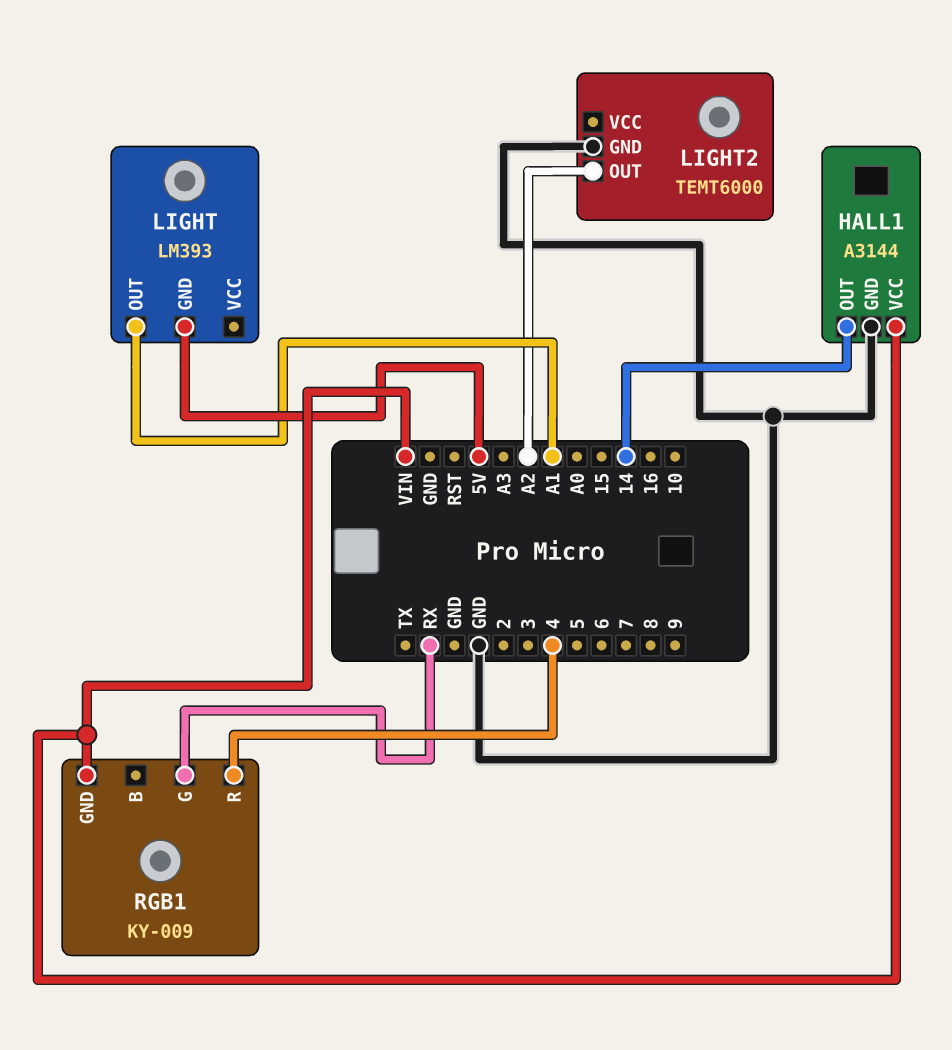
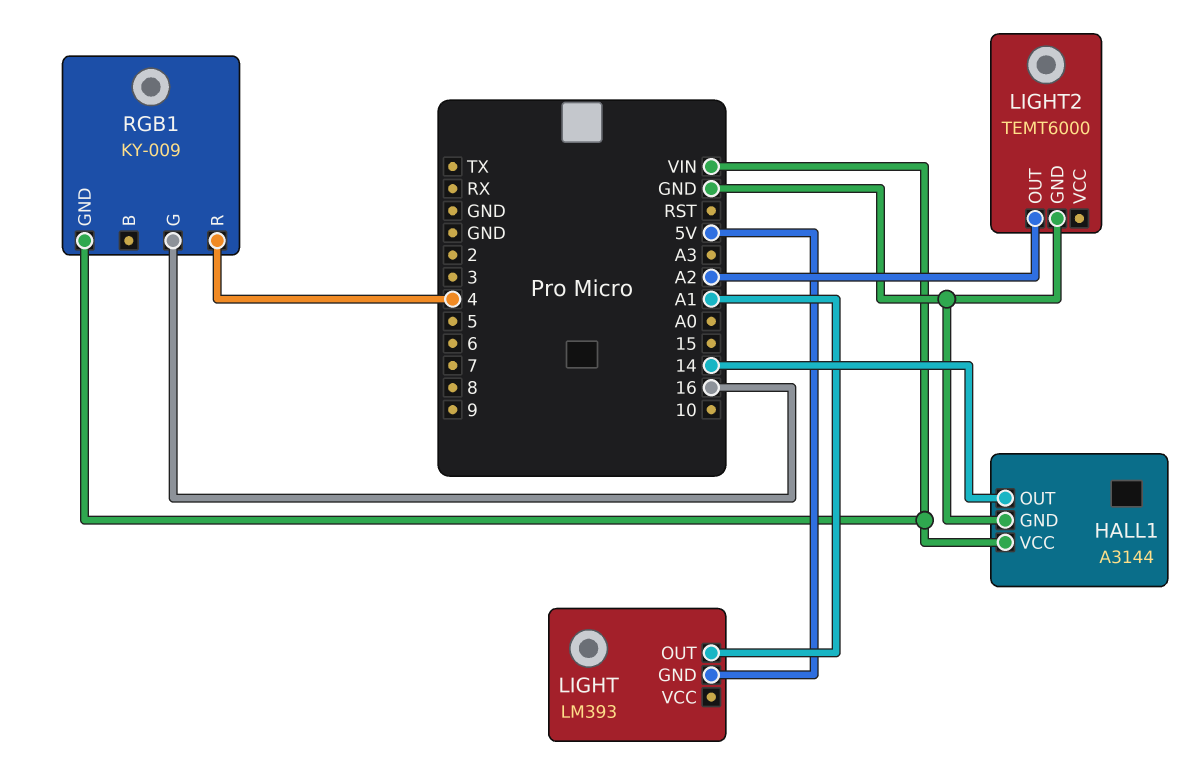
RGB1 pin G: RX -> 16

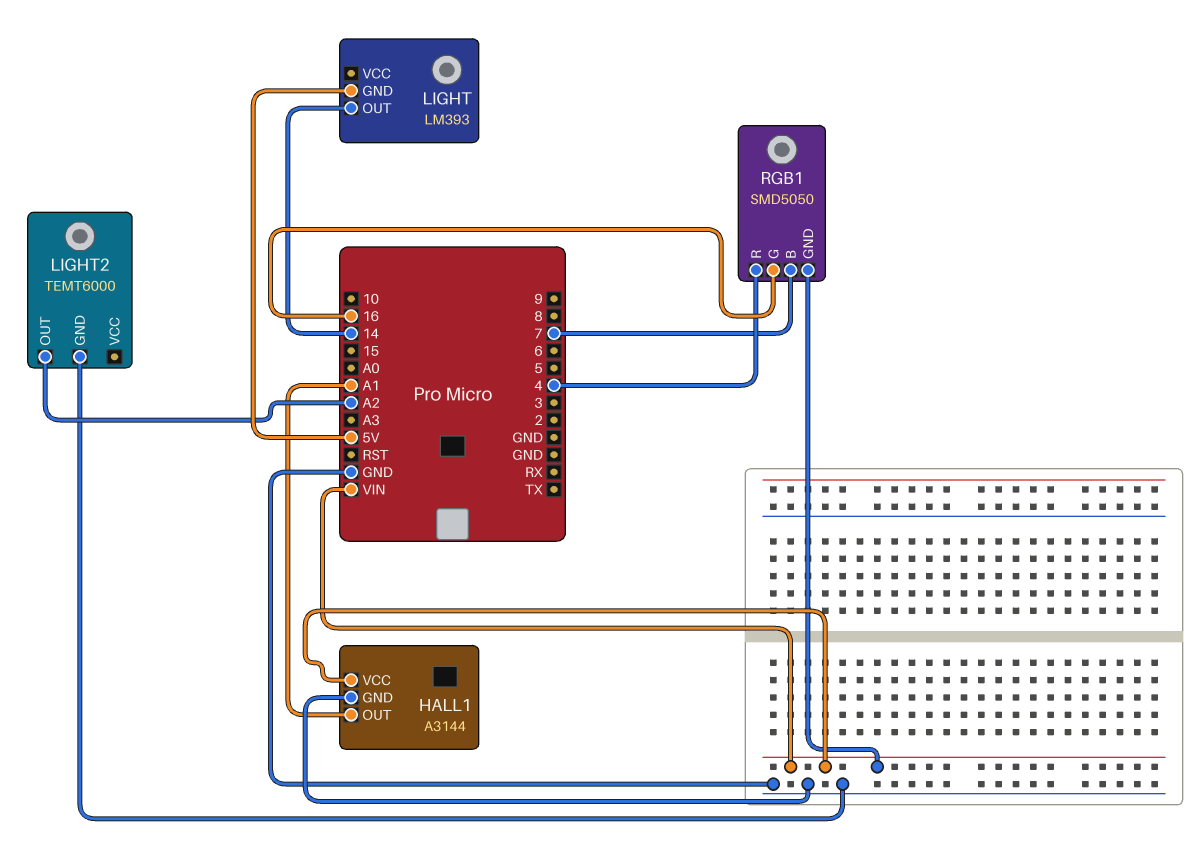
HALL1 pin OUT: 14 -> A1
LIGHT pin OUT: A1 -> 14
RGB1: KY-009 -> SMD5050
RGB1 pin B: none -> 7

